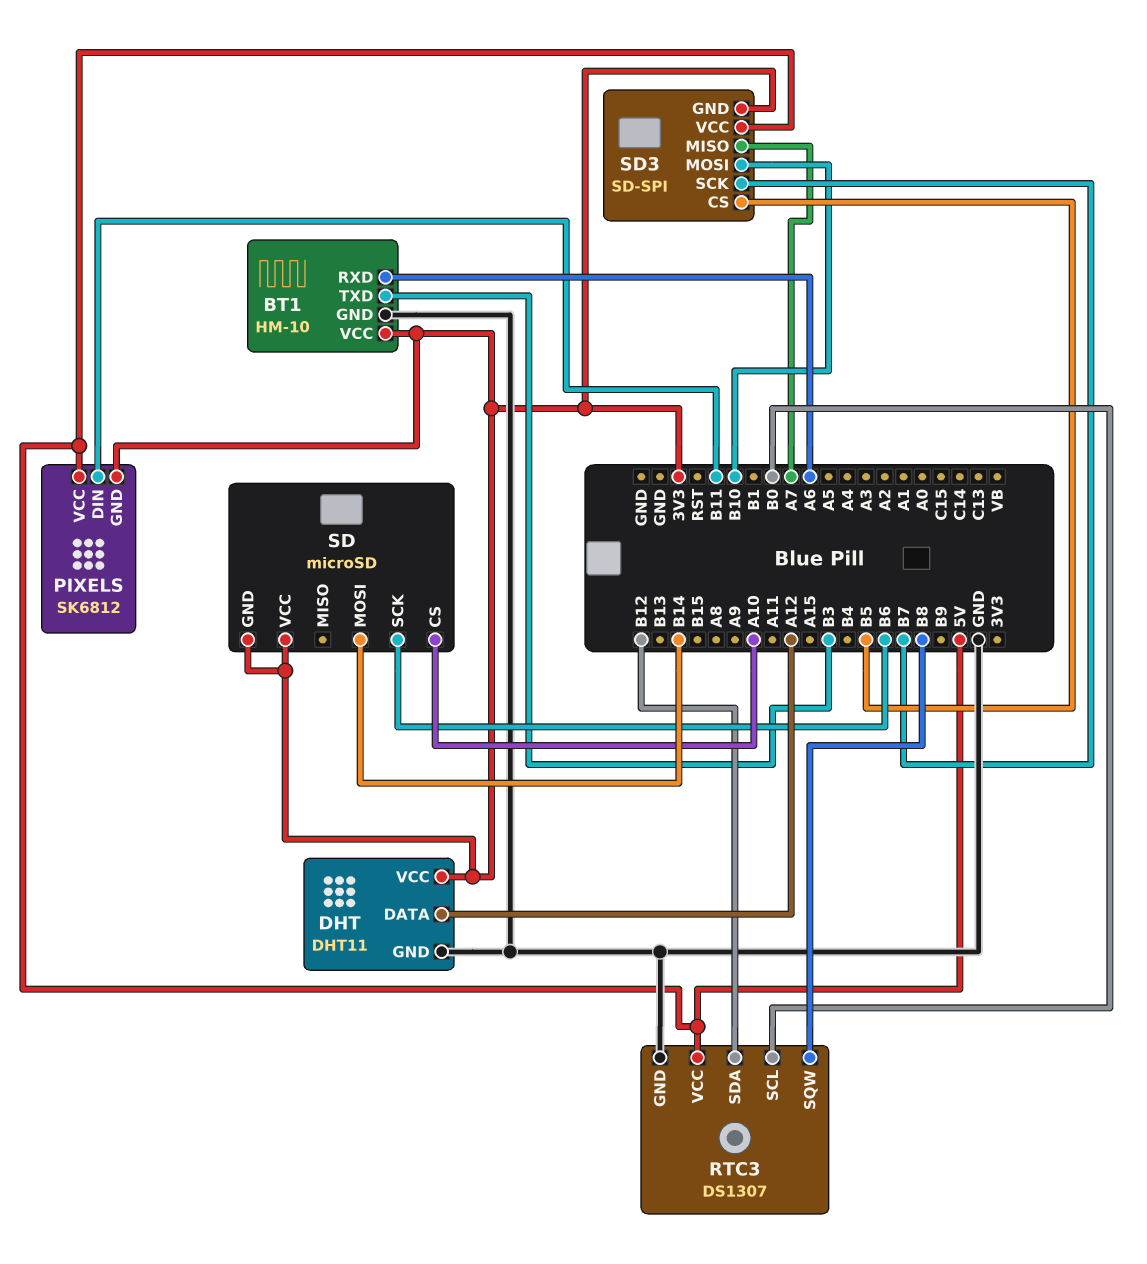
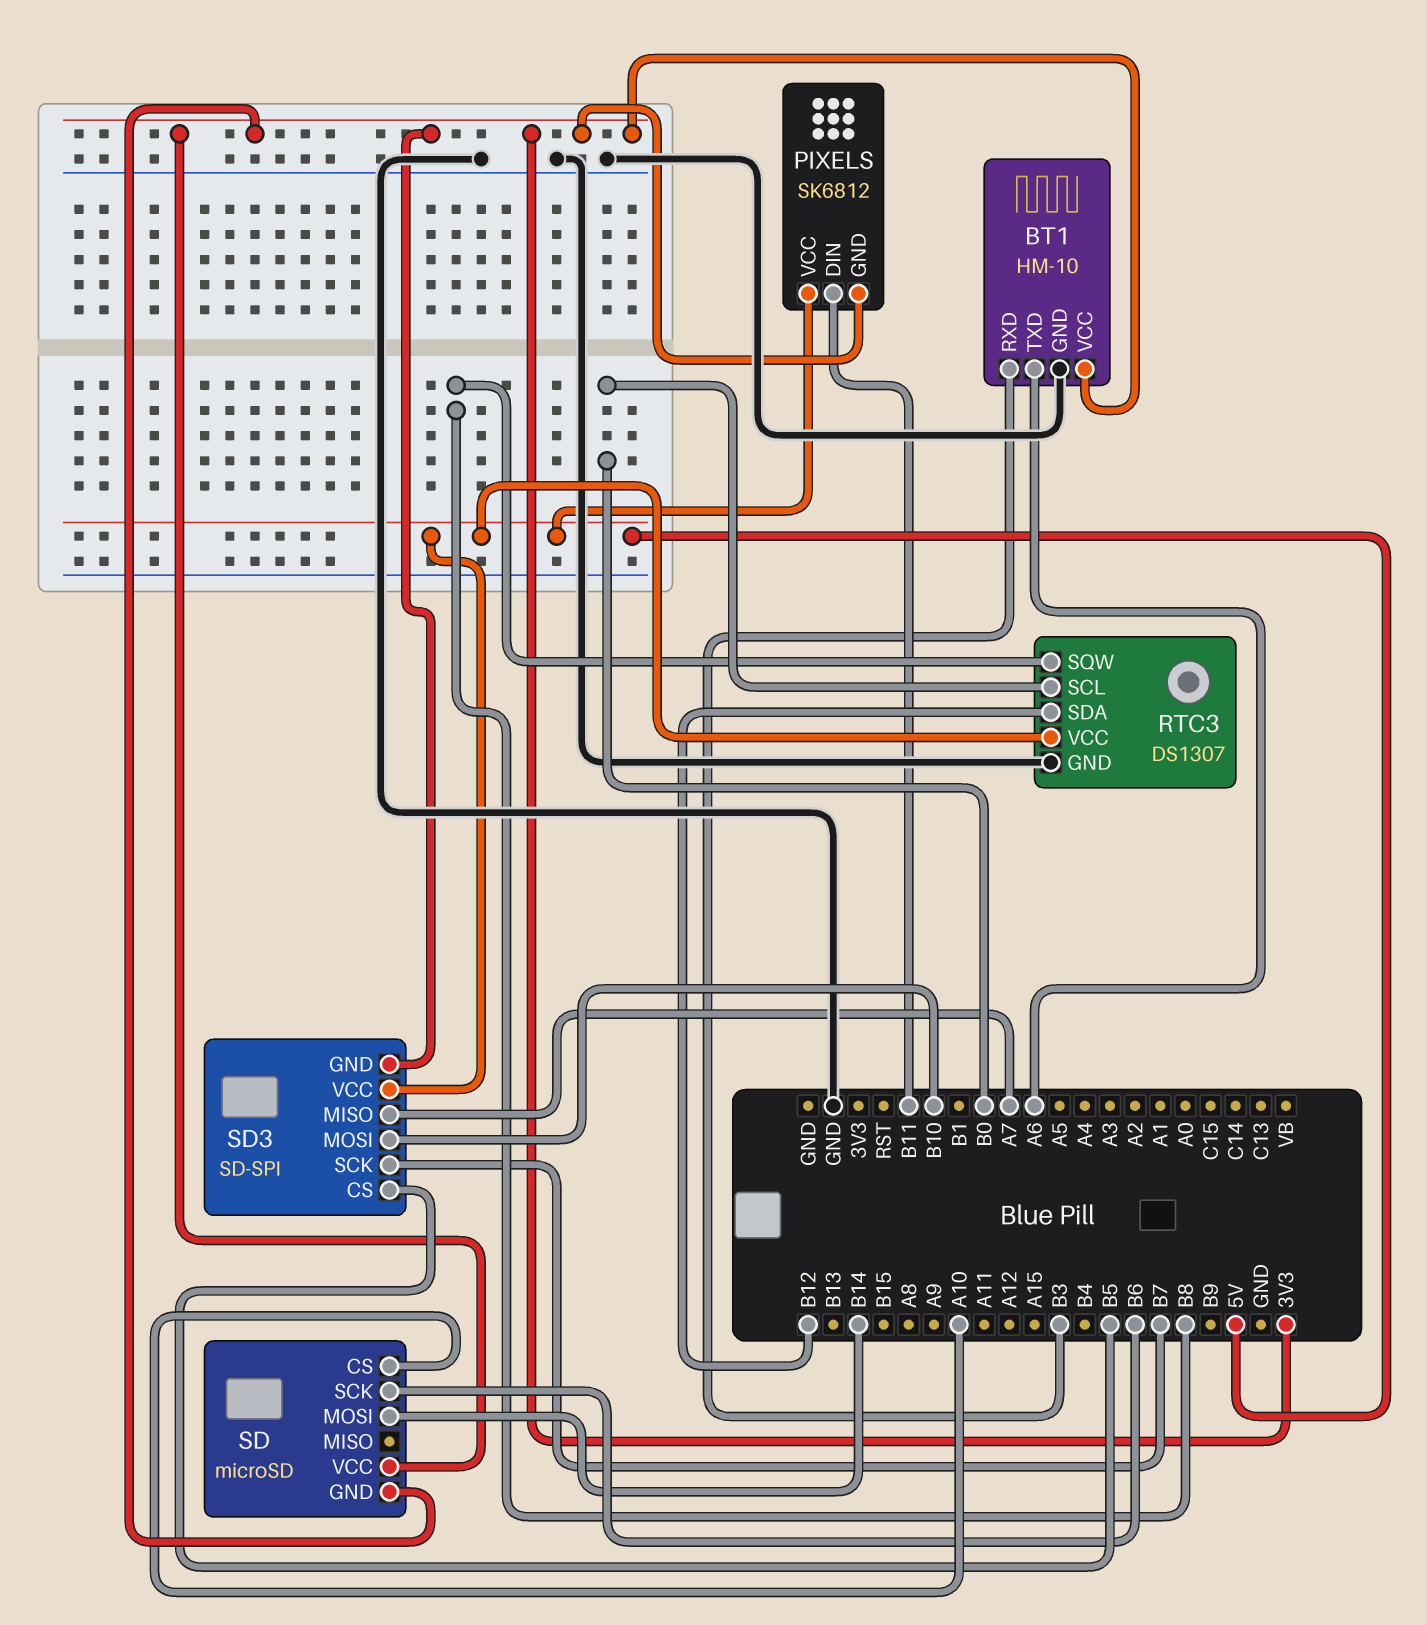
BT1 pin RXD: A6 -> B3
BT1 pin TXD: B3 -> A6
DHT: DHT11 -> none
DHT pin DATA: A12 -> none
DHT pin GND: GND -> none
DHT pin VCC: 3V3 -> none

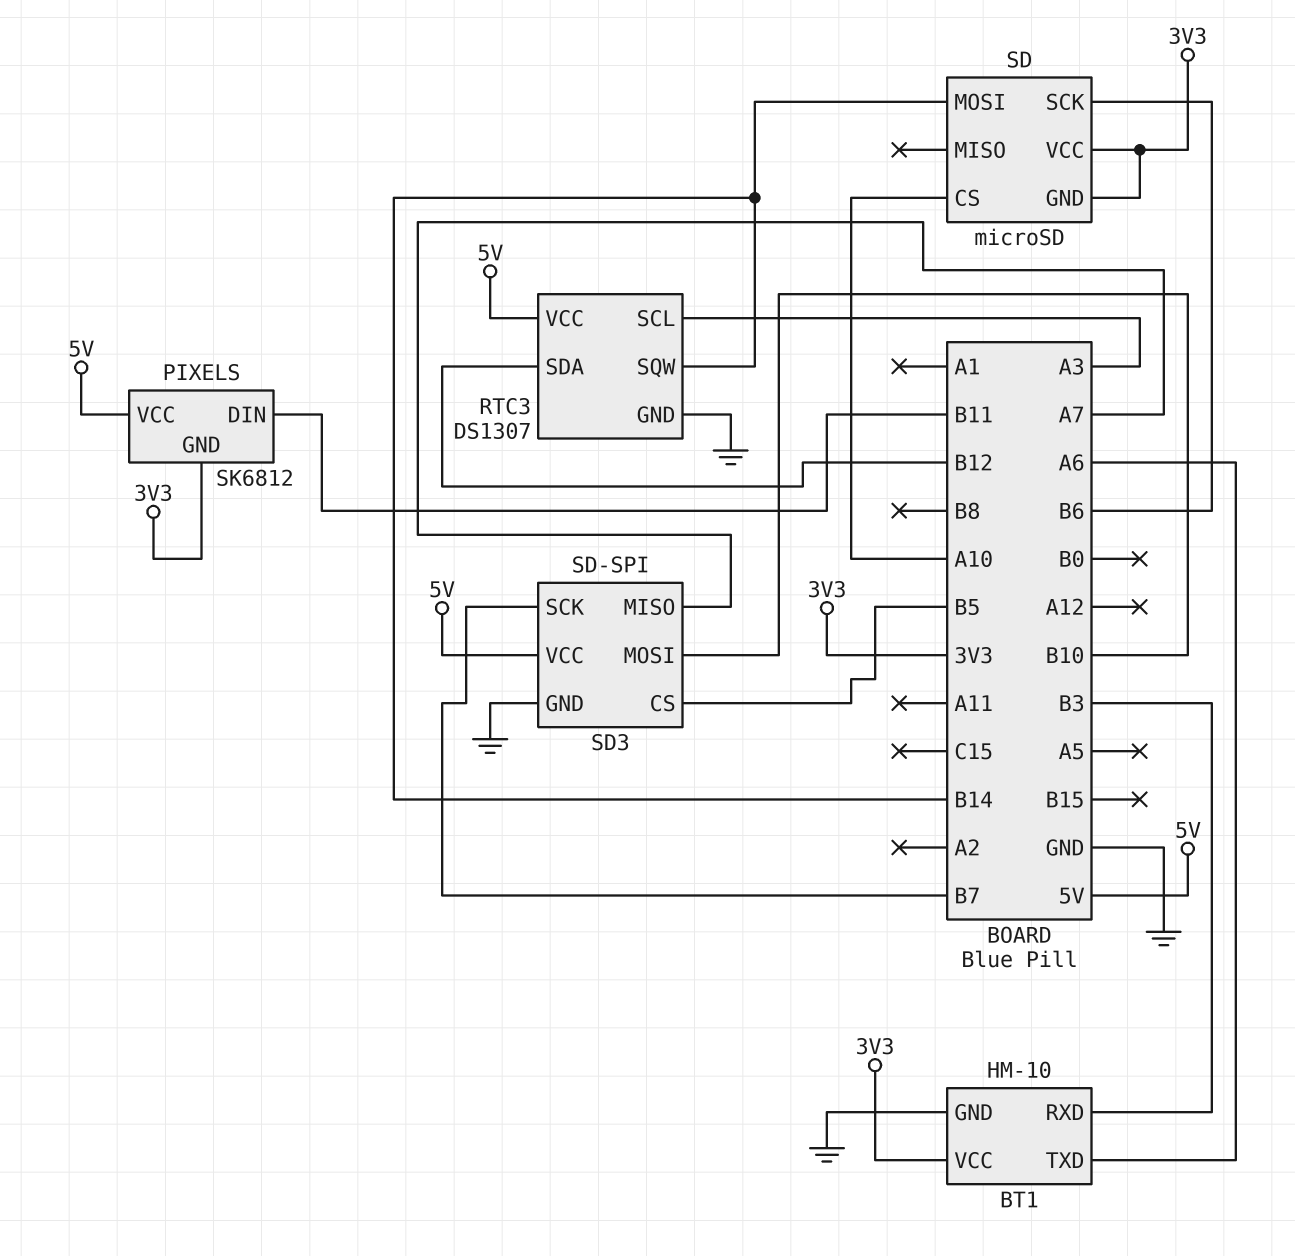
RTC3 pin SCL: B0 -> A3
RTC3 pin SQW: B8 -> B14
SD3 pin GND: 3V3 -> GND

